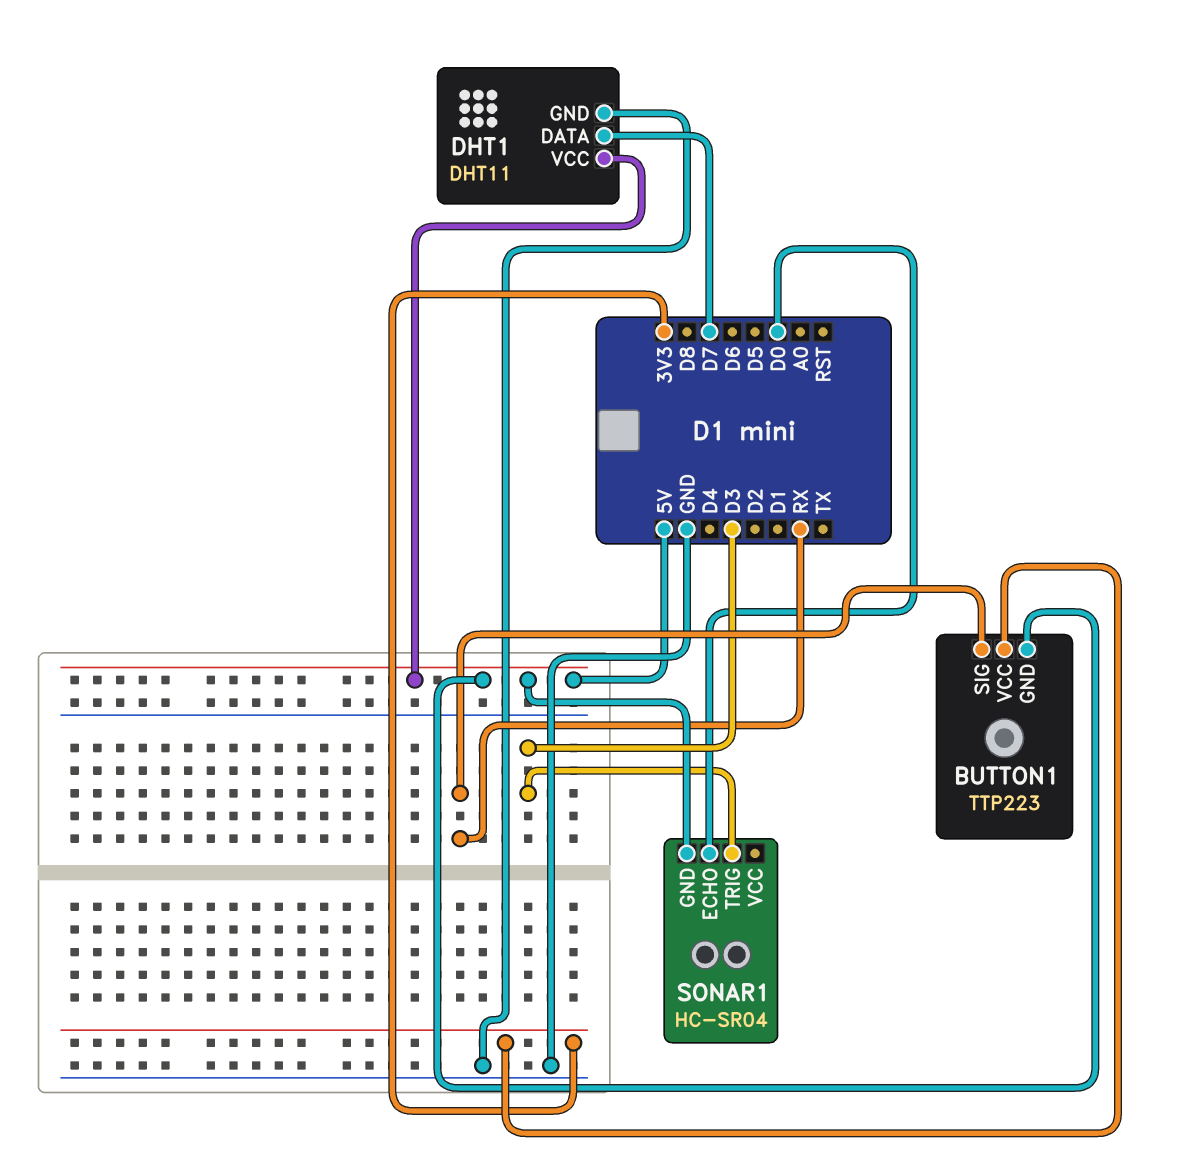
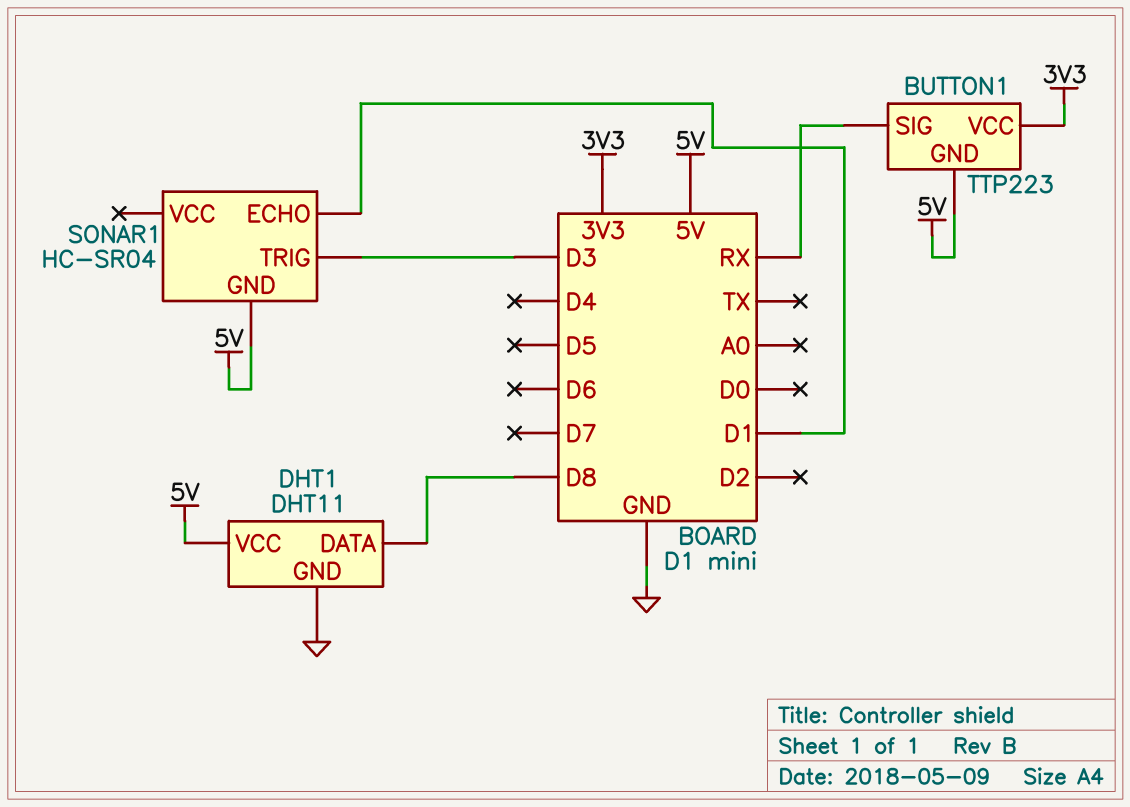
DHT1 pin DATA: D7 -> D8
SONAR1 pin ECHO: D0 -> D1

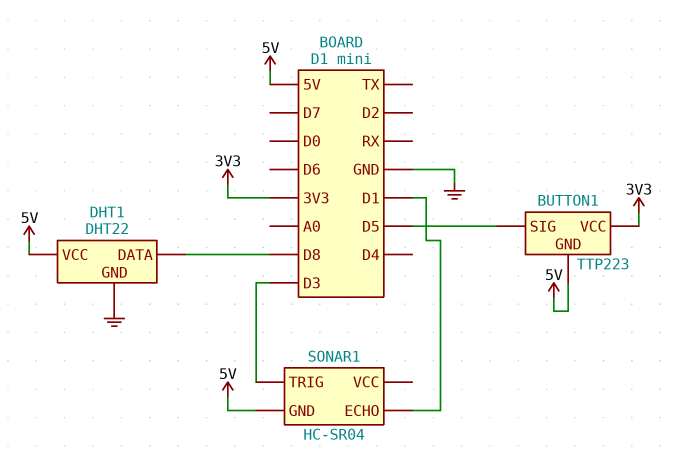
BUTTON1 pin SIG: RX -> D5
DHT1: DHT11 -> DHT22

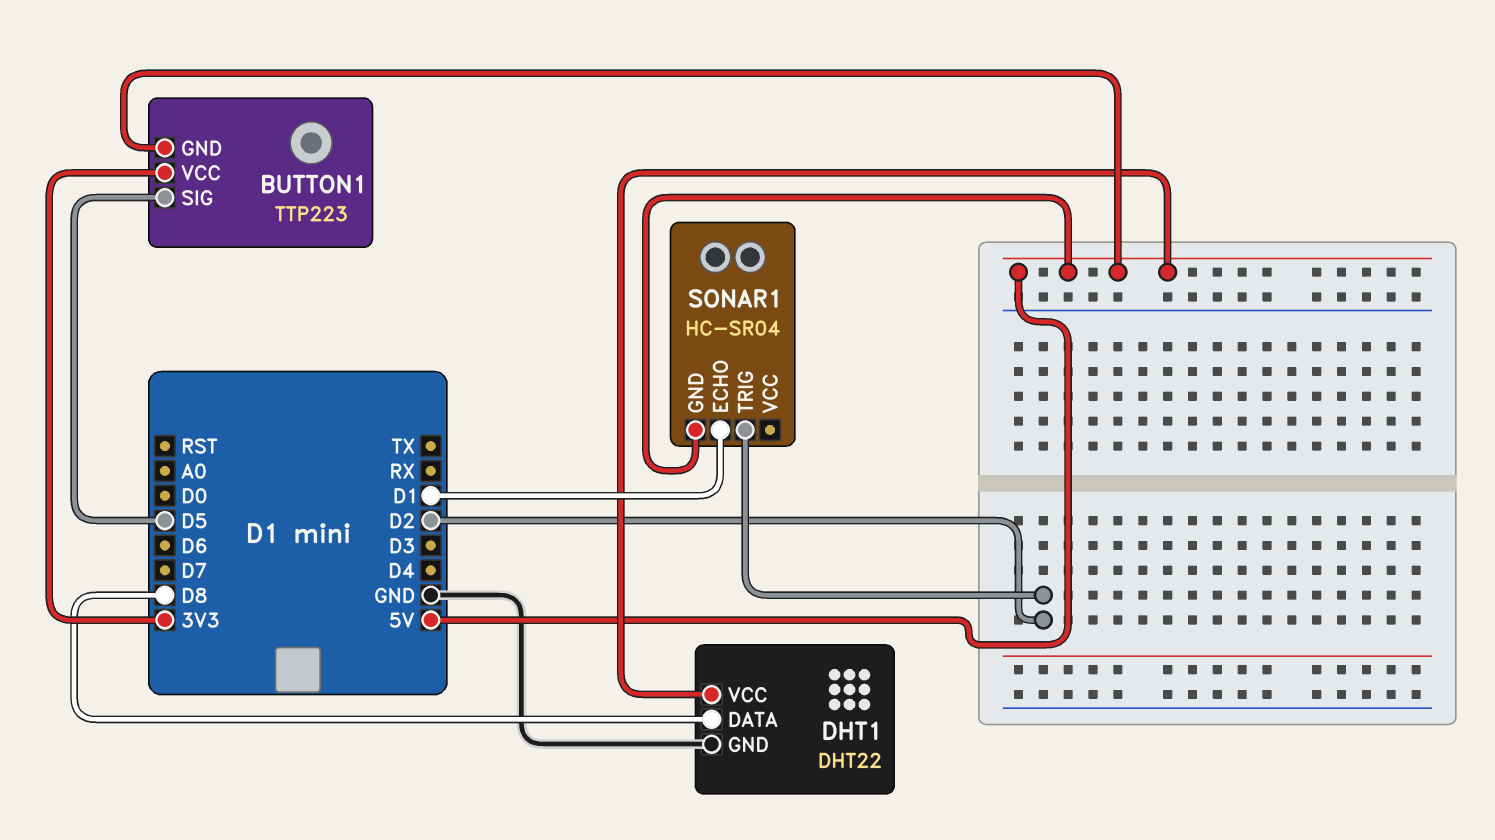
SONAR1 pin TRIG: D3 -> D2

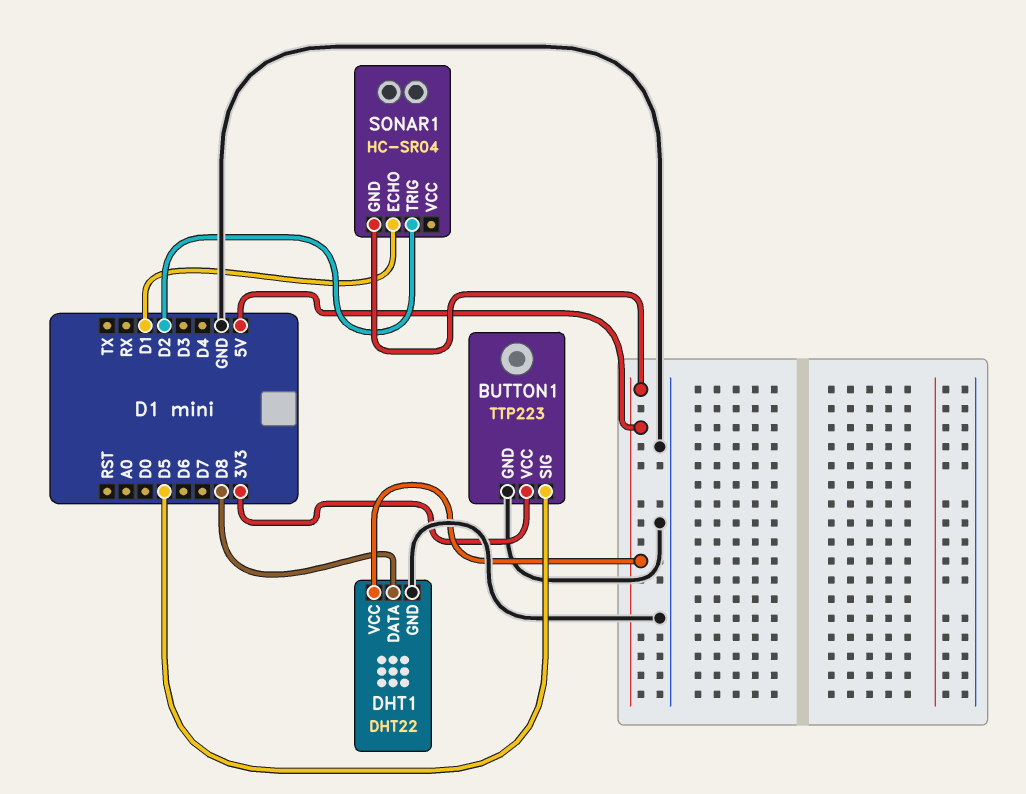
BUTTON1 pin GND: 5V -> GND

